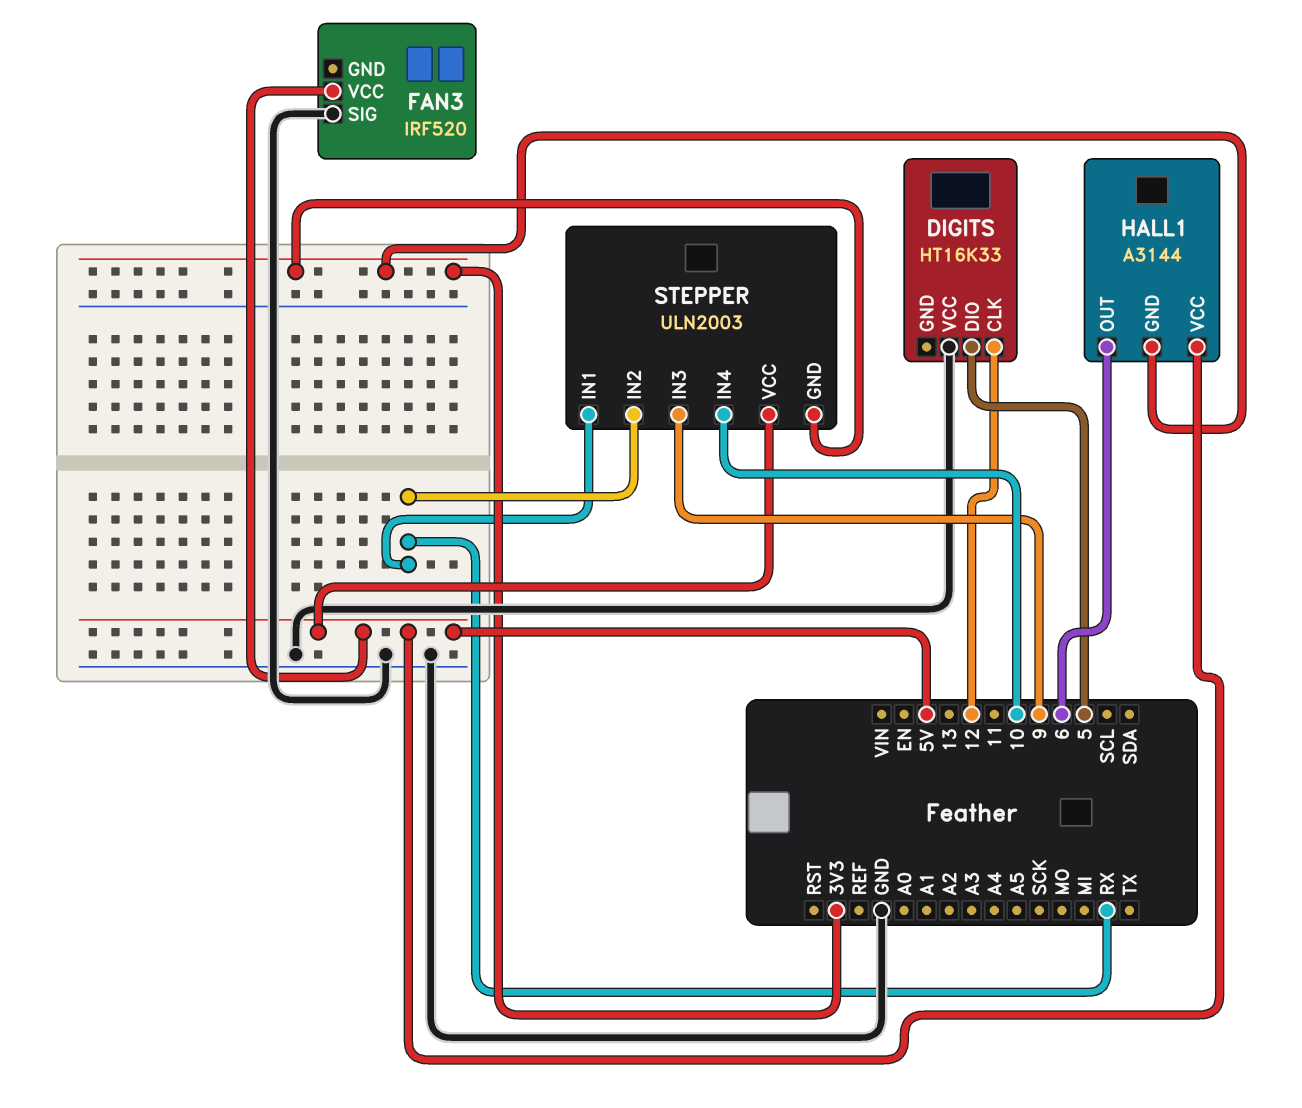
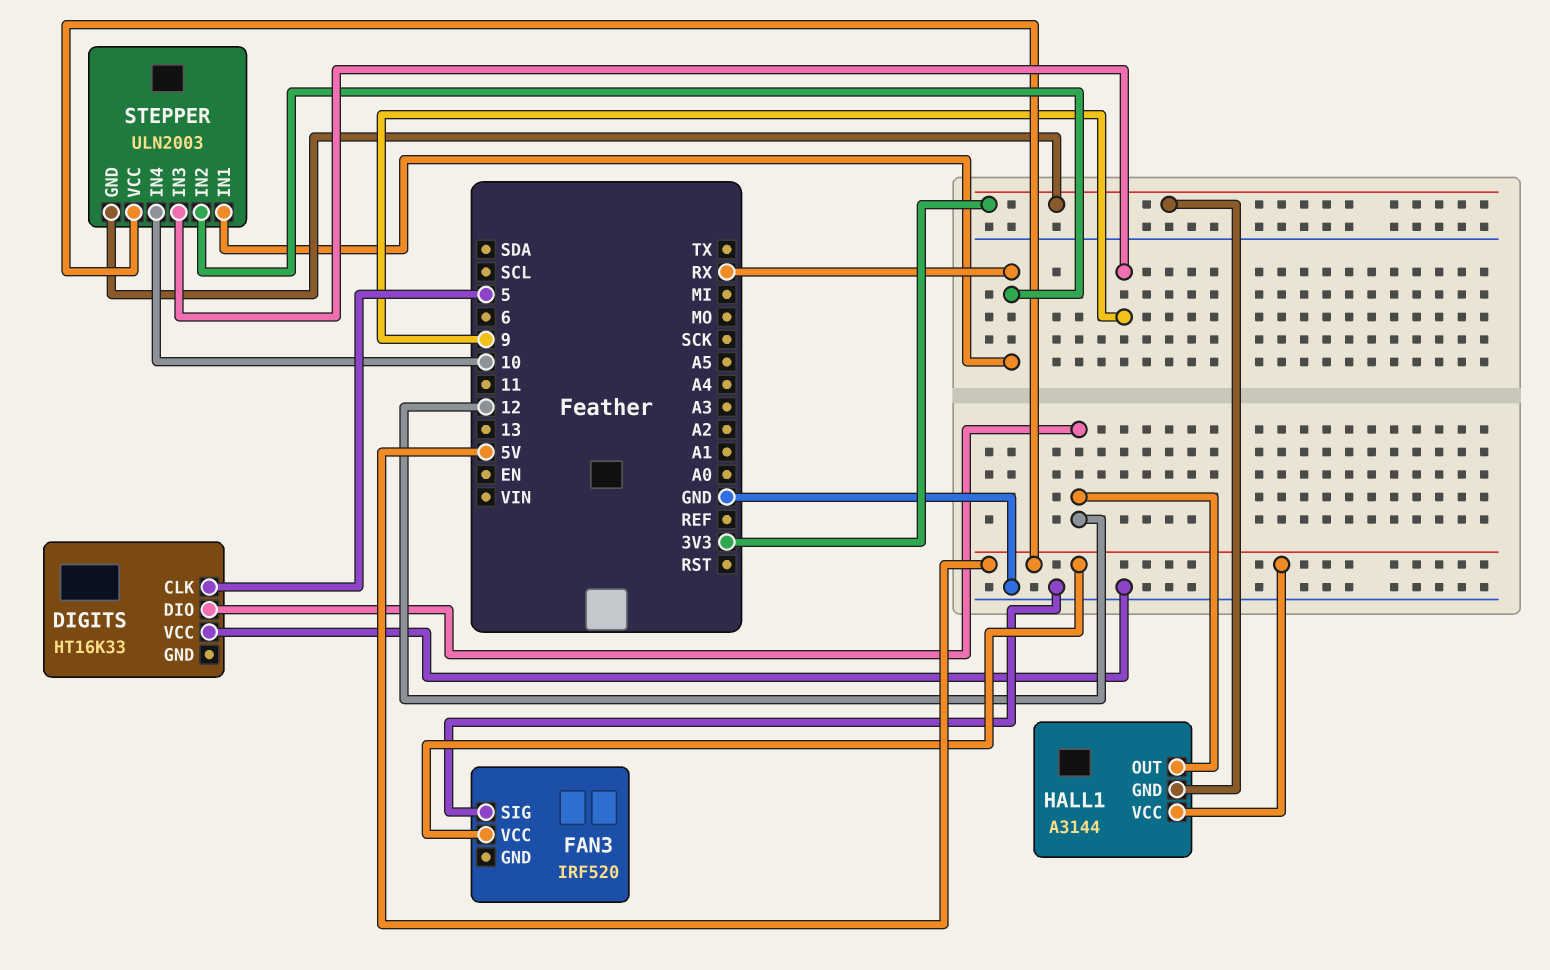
DIGITS pin CLK: 12 -> 5
DIGITS pin DIO: 5 -> 12
HALL1 pin OUT: 6 -> 12

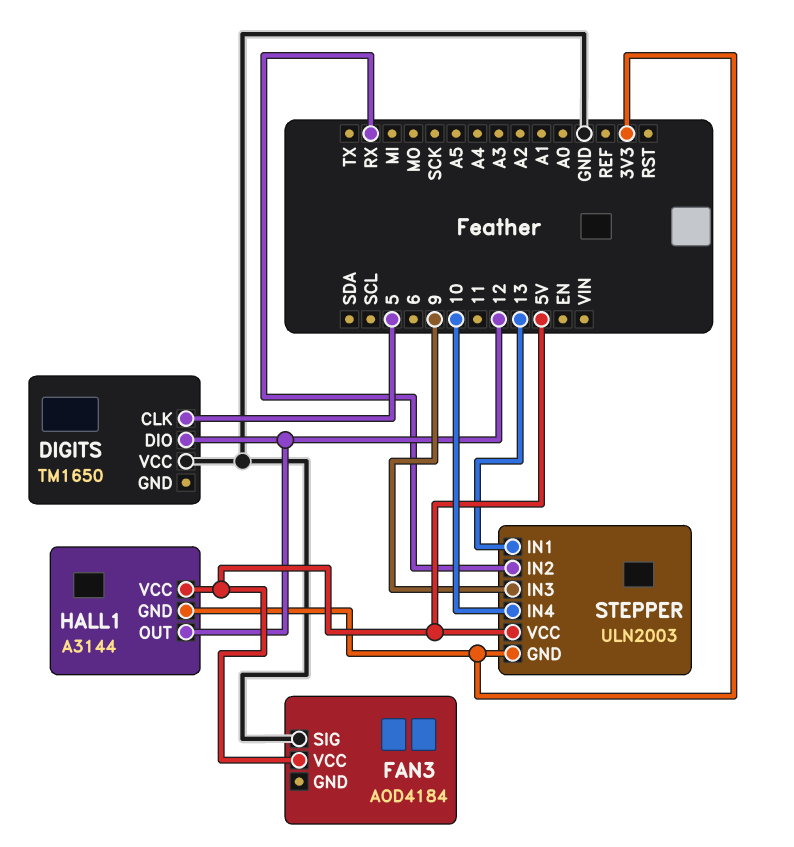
DIGITS: HT16K33 -> TM1650
FAN3: IRF520 -> AOD4184
STEPPER pin IN1: RX -> 13

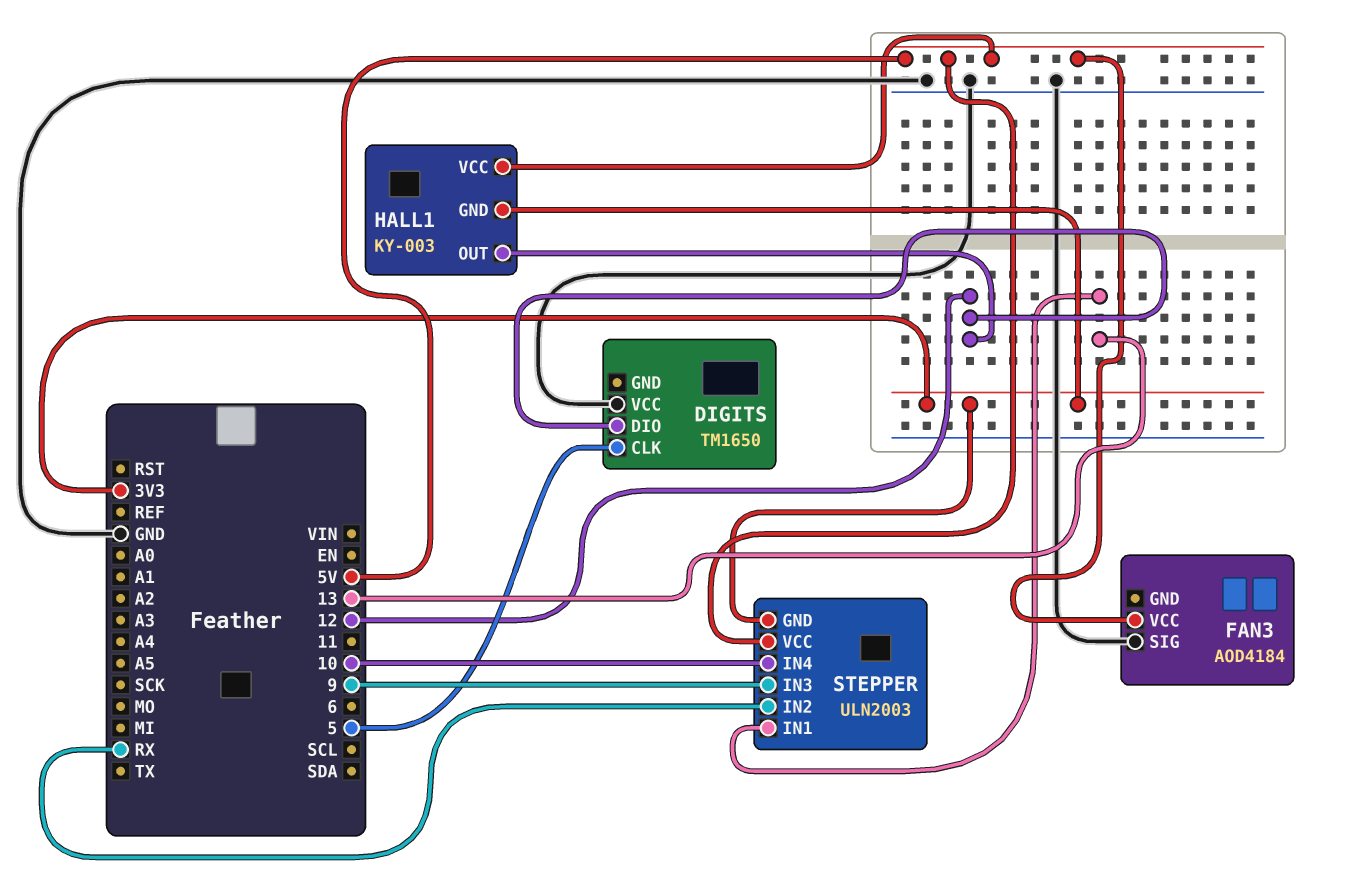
HALL1: A3144 -> KY-003

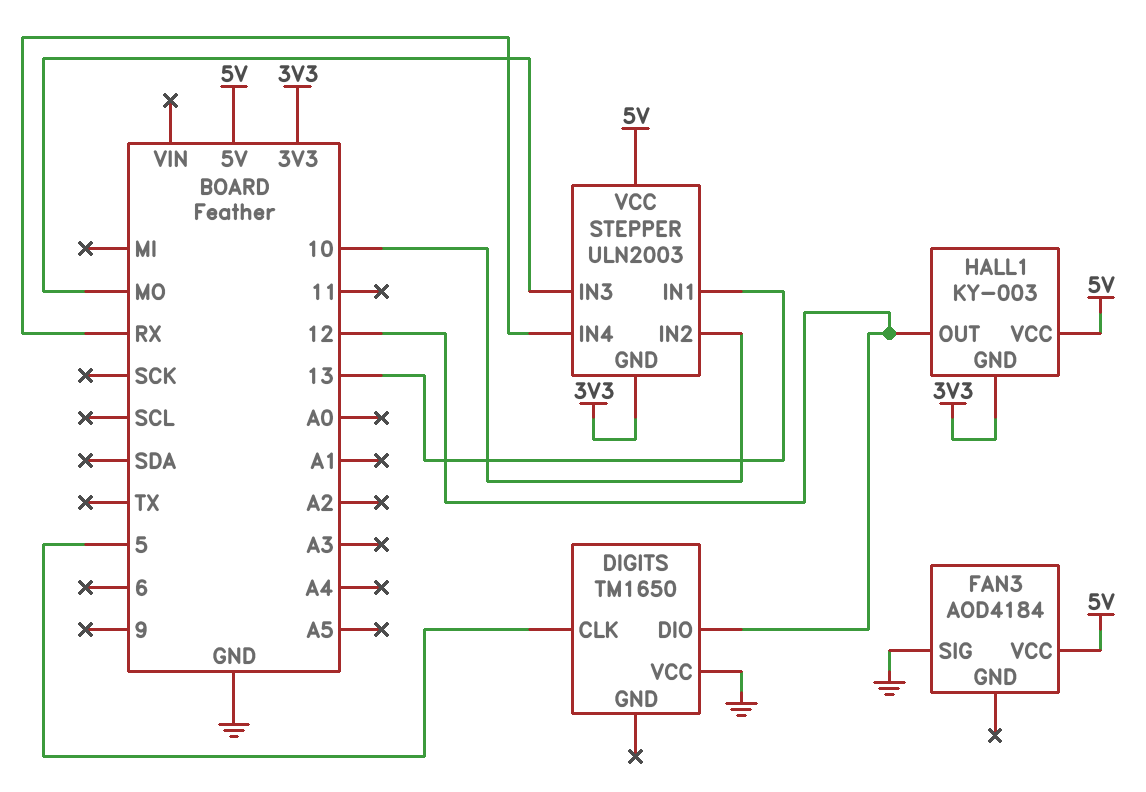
STEPPER pin IN2: RX -> 10
STEPPER pin IN3: 9 -> MO
STEPPER pin IN4: 10 -> RX

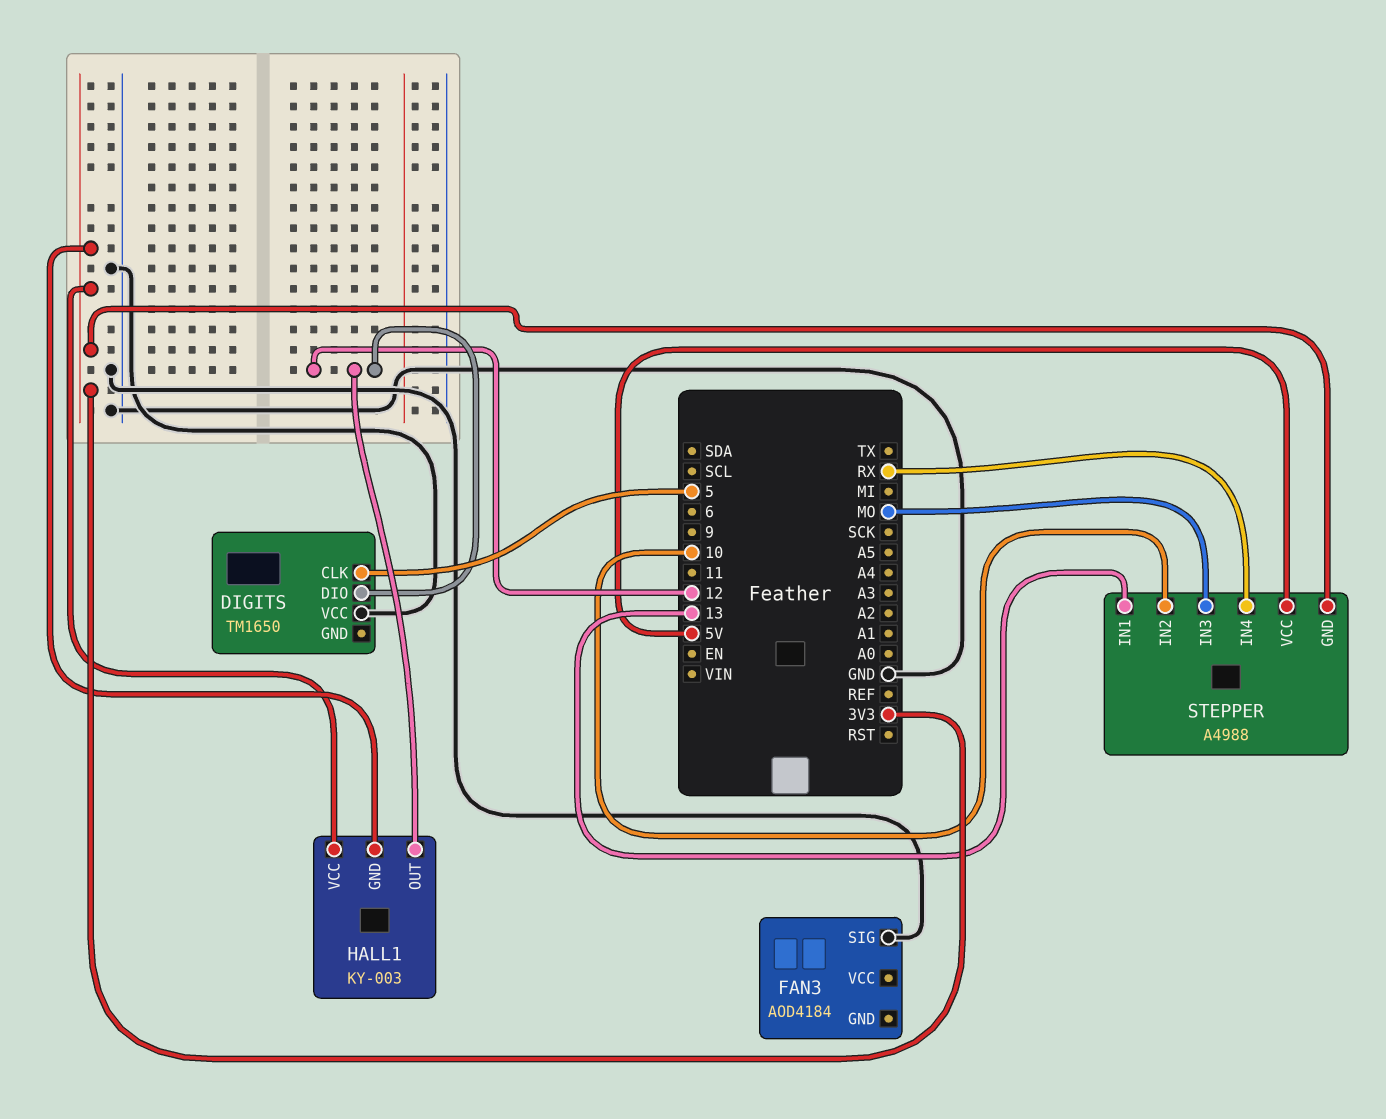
FAN3 pin VCC: 5V -> none
HALL1 pin VCC: 5V -> 3V3
STEPPER: ULN2003 -> A4988

